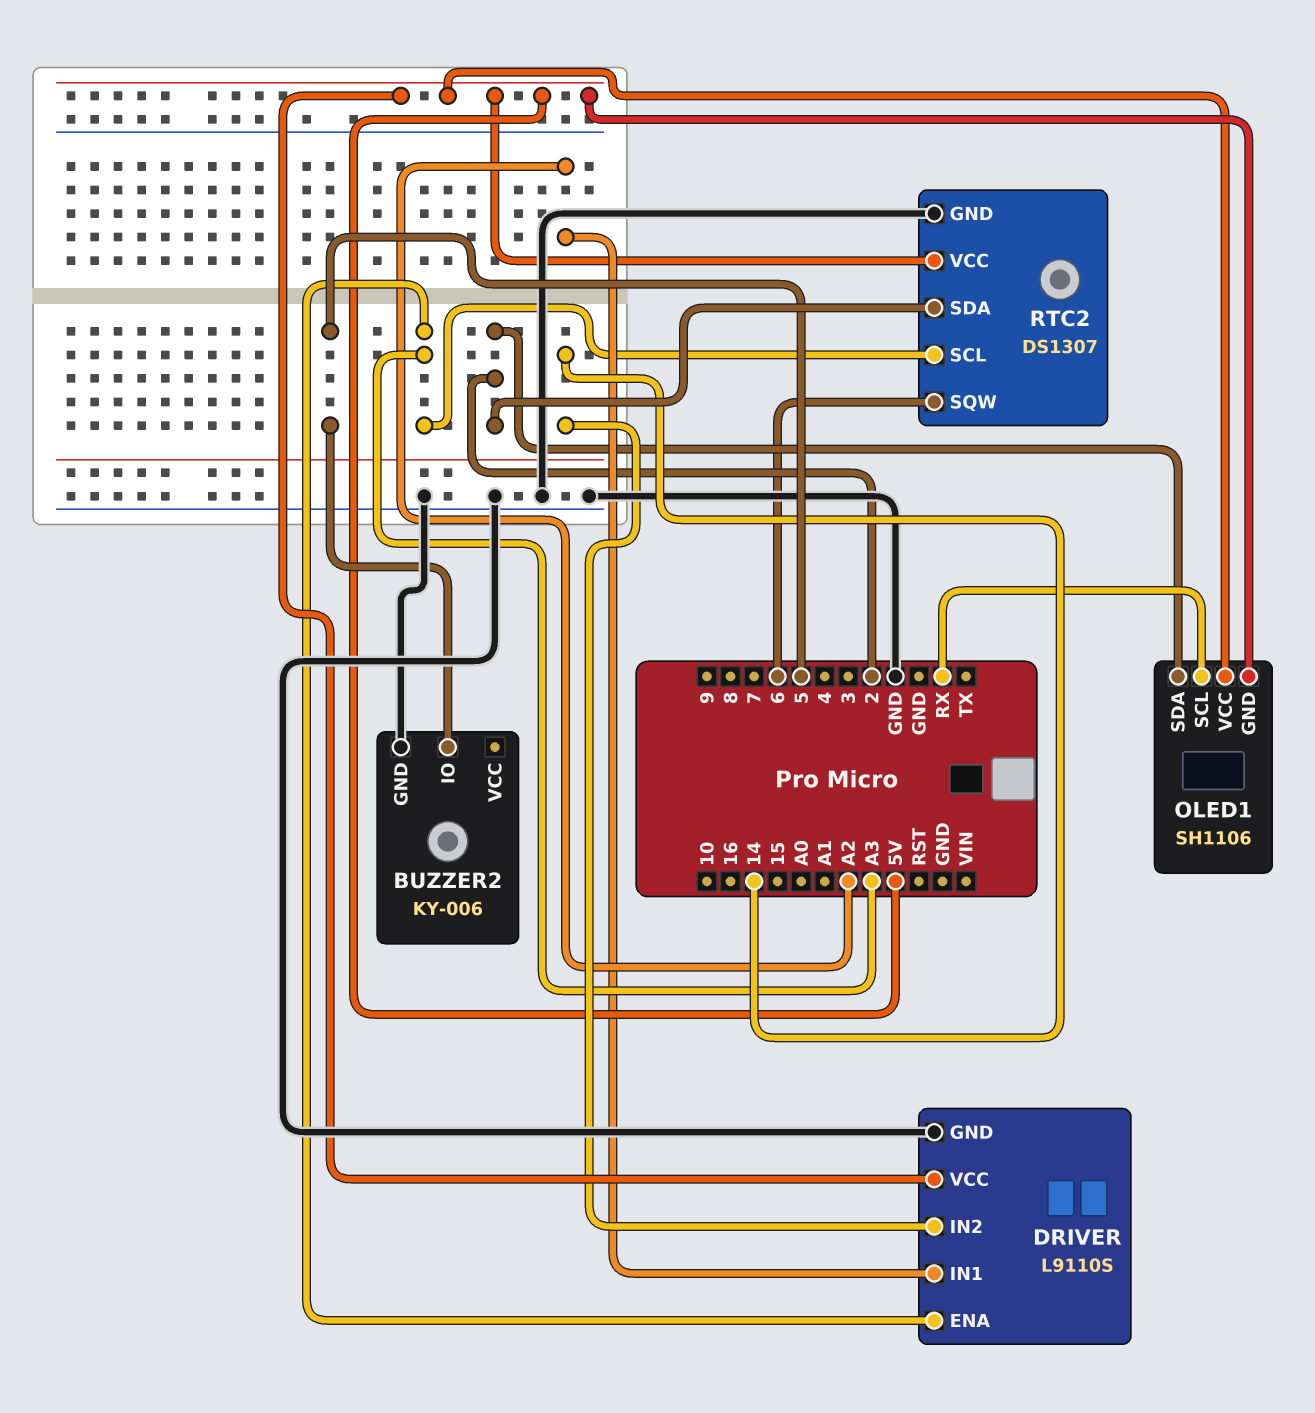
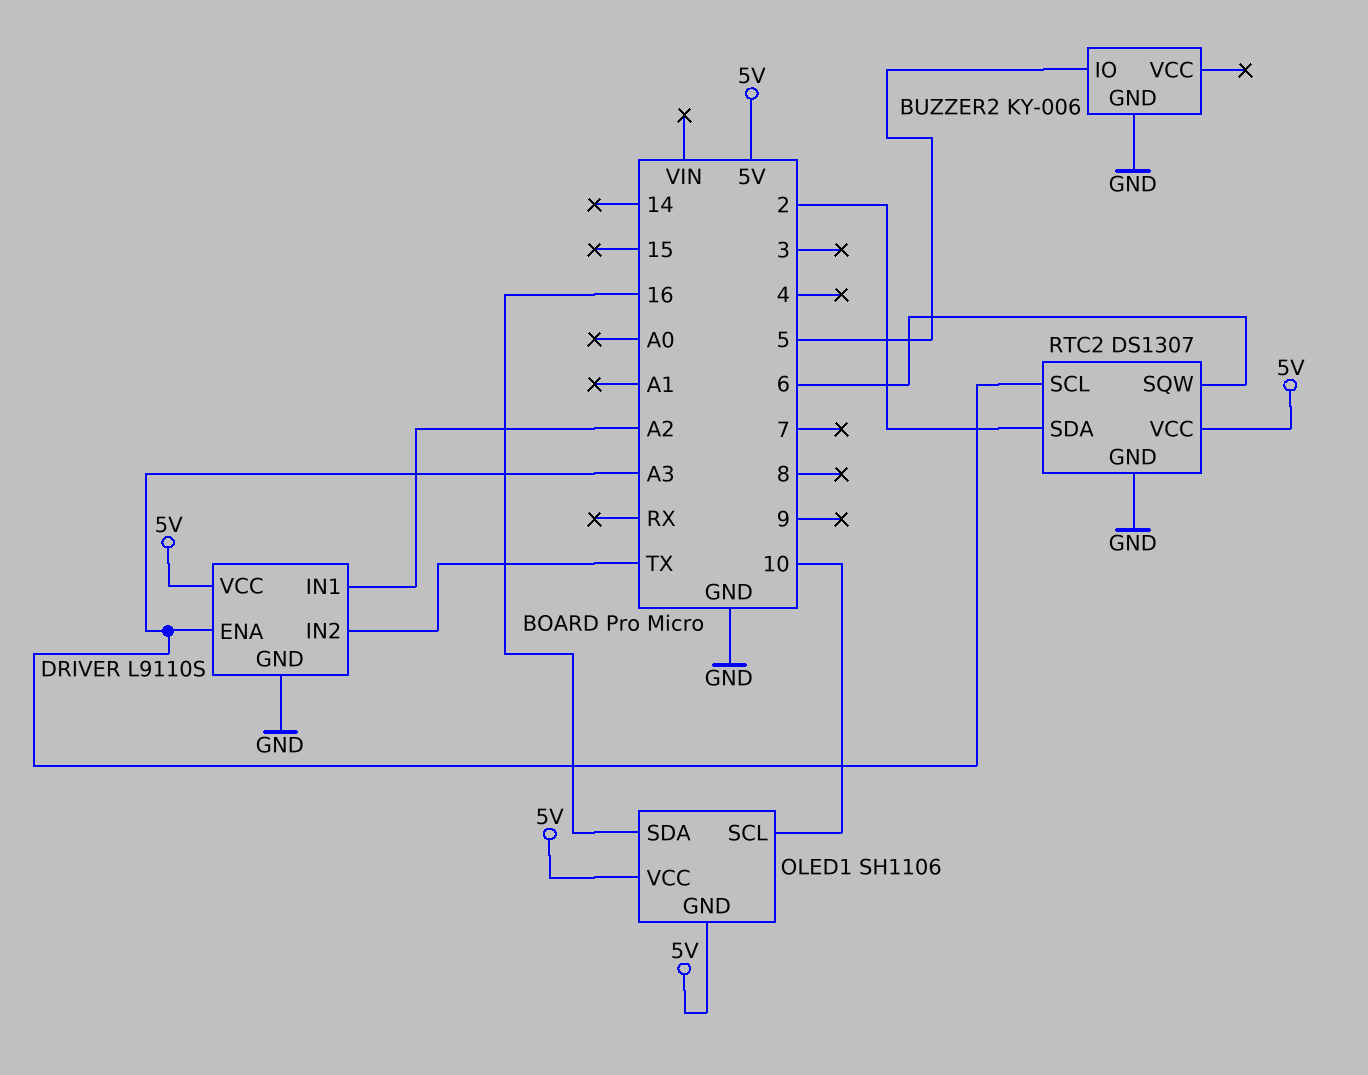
DRIVER pin IN2: 14 -> TX
OLED1 pin SCL: RX -> 10
OLED1 pin SDA: 2 -> 16

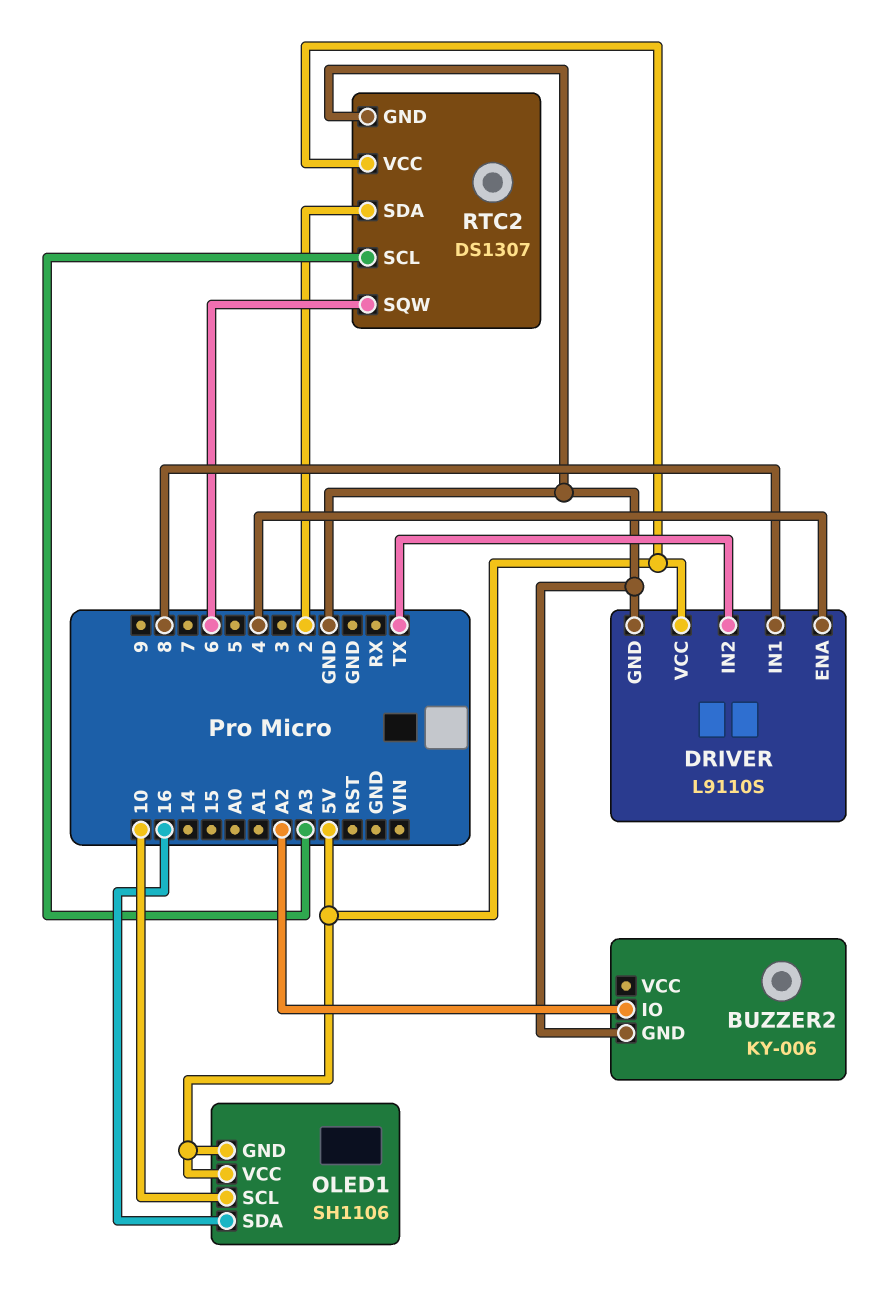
BUZZER2 pin IO: 5 -> A2
DRIVER pin ENA: A3 -> 4
DRIVER pin IN1: A2 -> 8

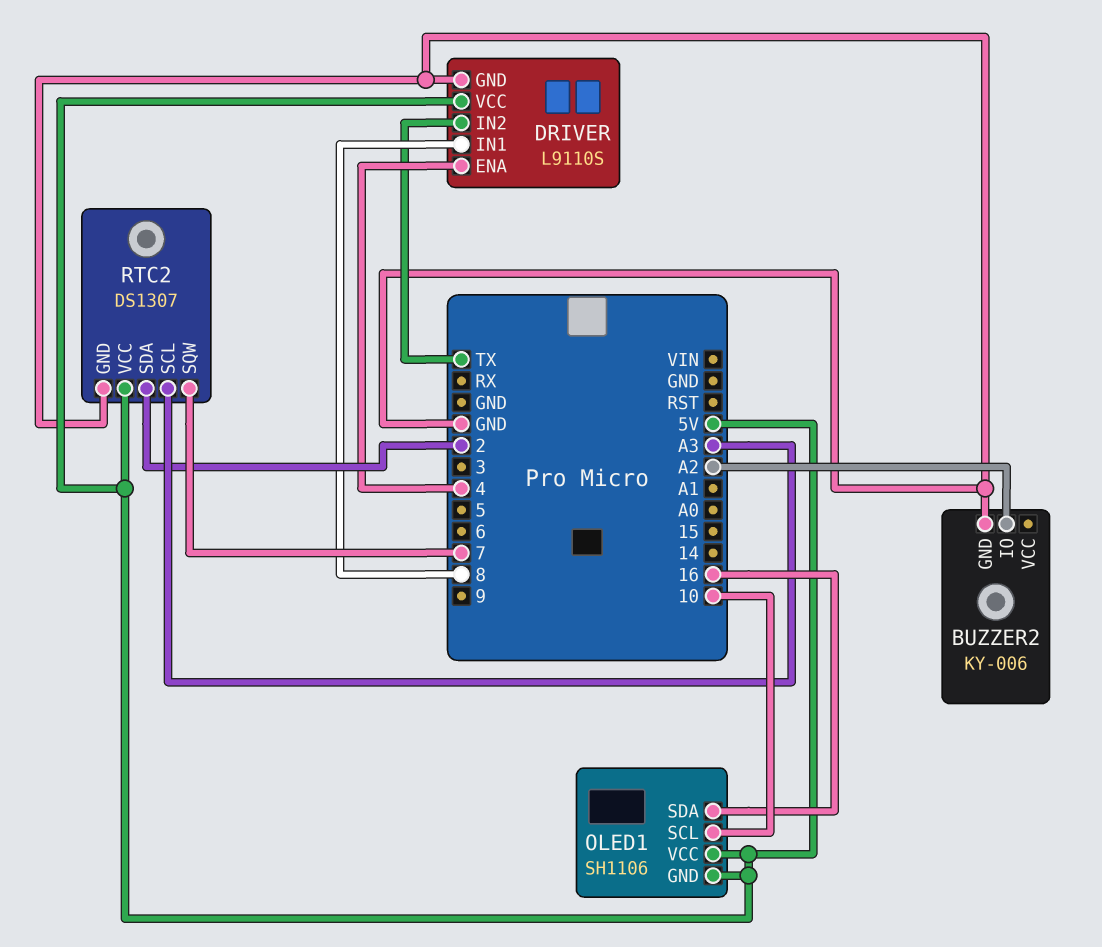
RTC2 pin SQW: 6 -> 7

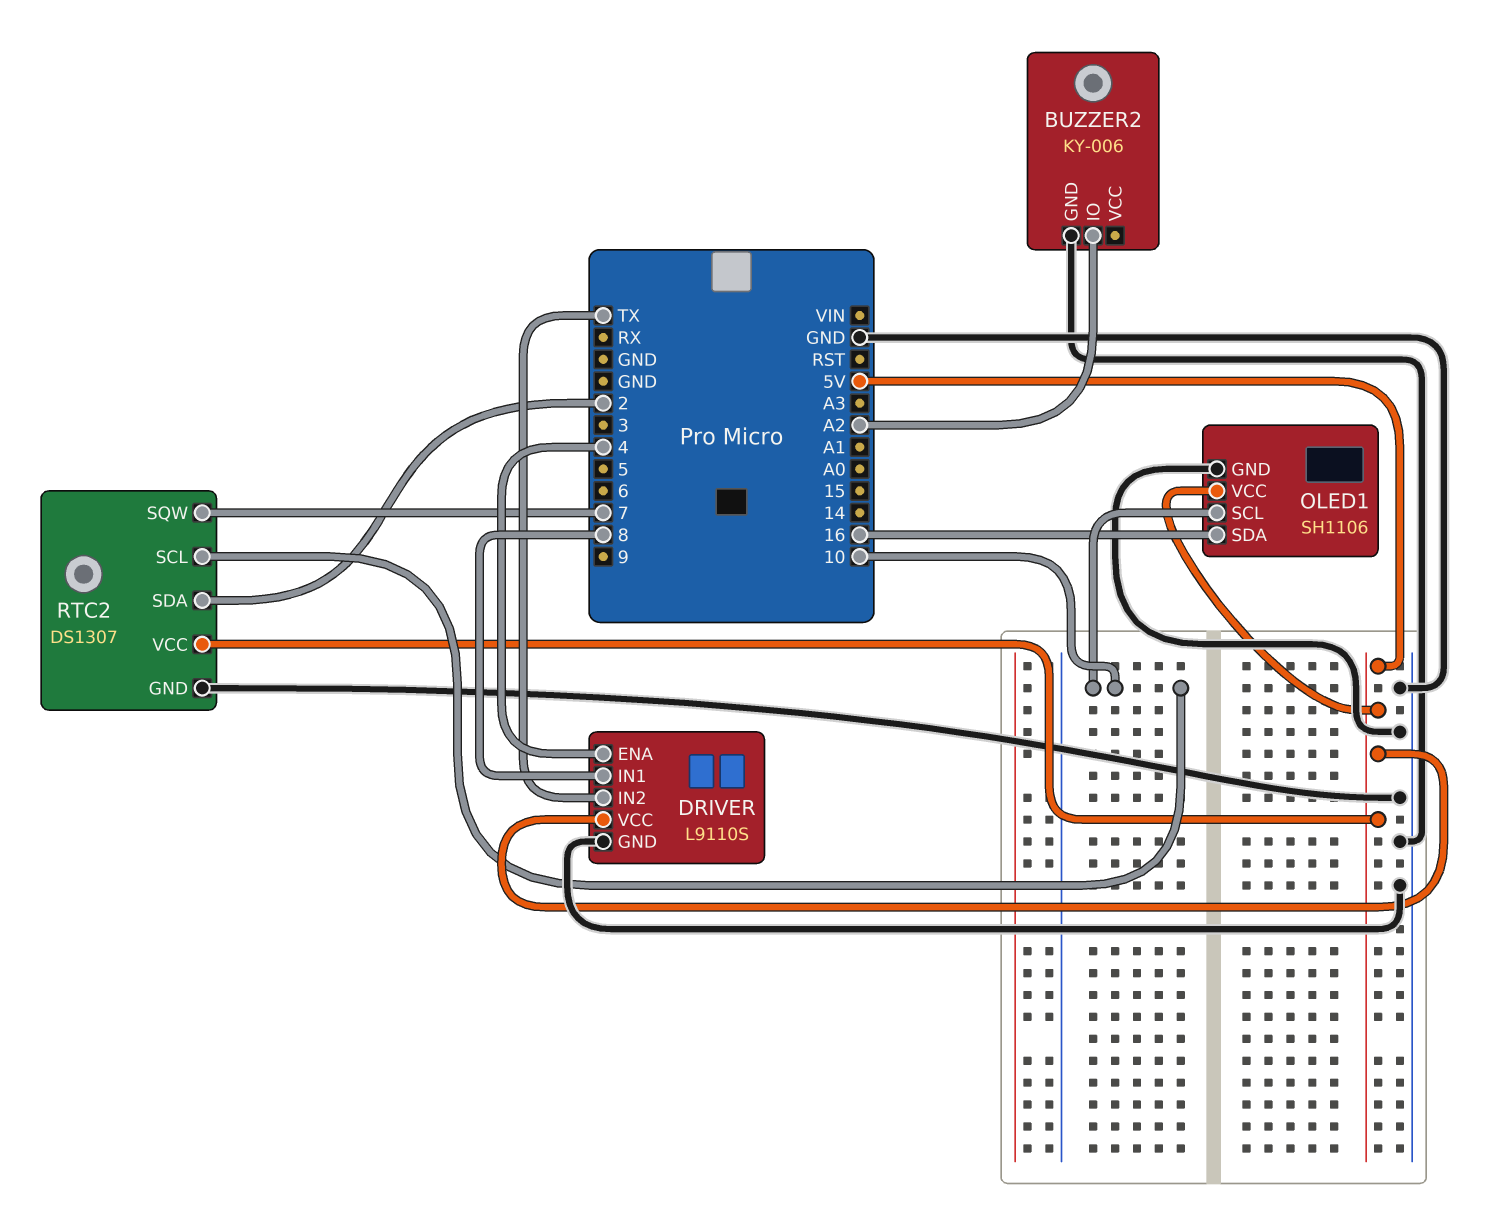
OLED1 pin GND: 5V -> GND
RTC2 pin SCL: A3 -> 10

